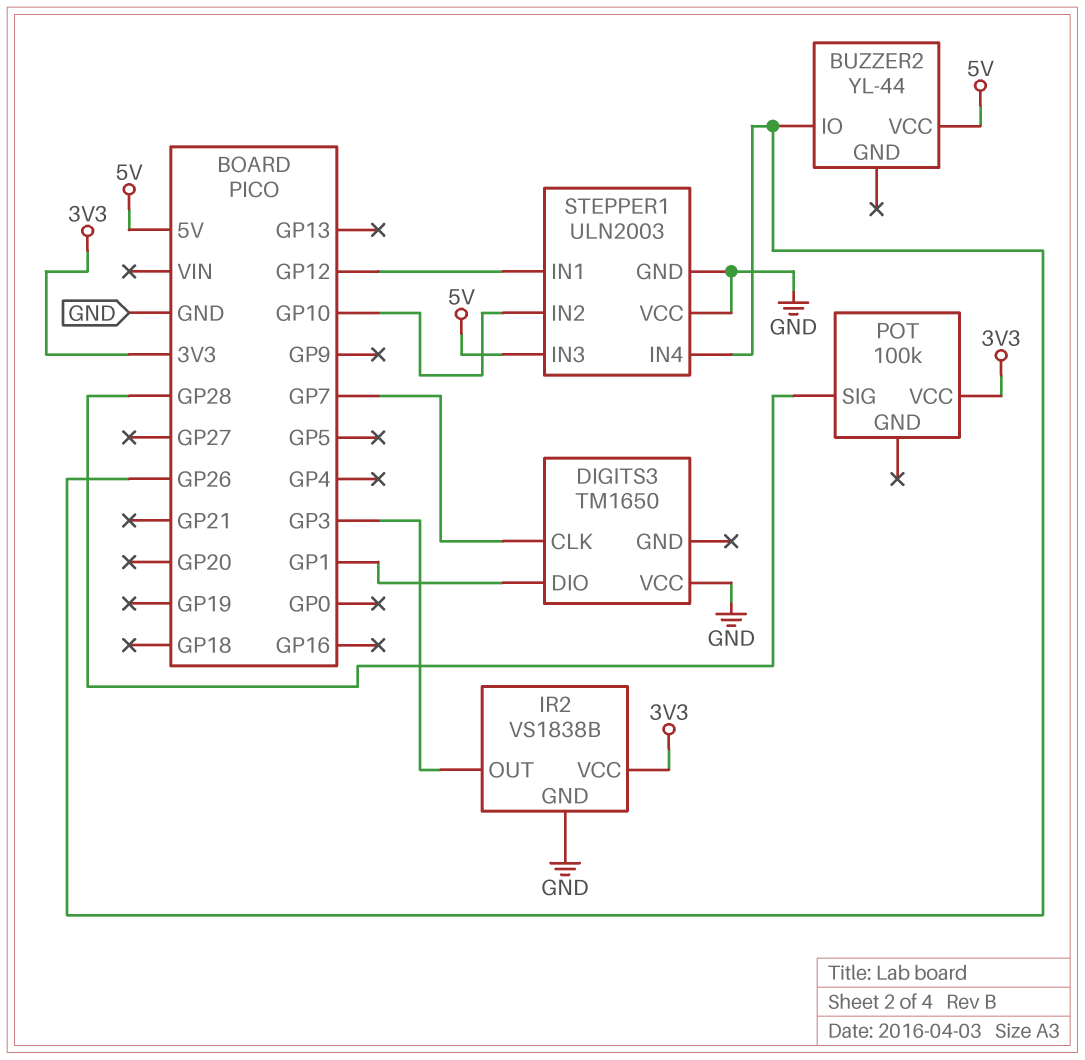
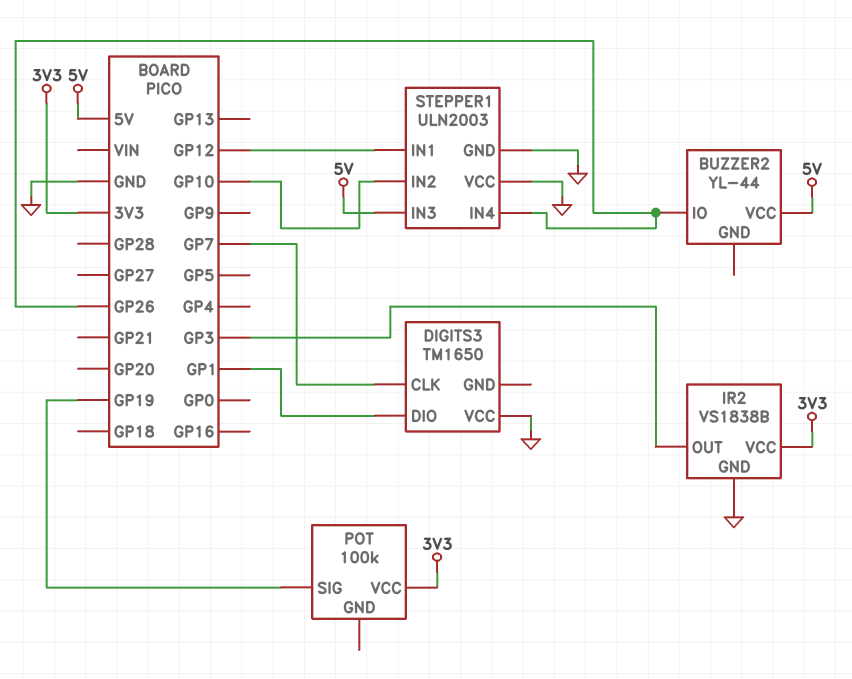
POT pin SIG: GP28 -> GP19

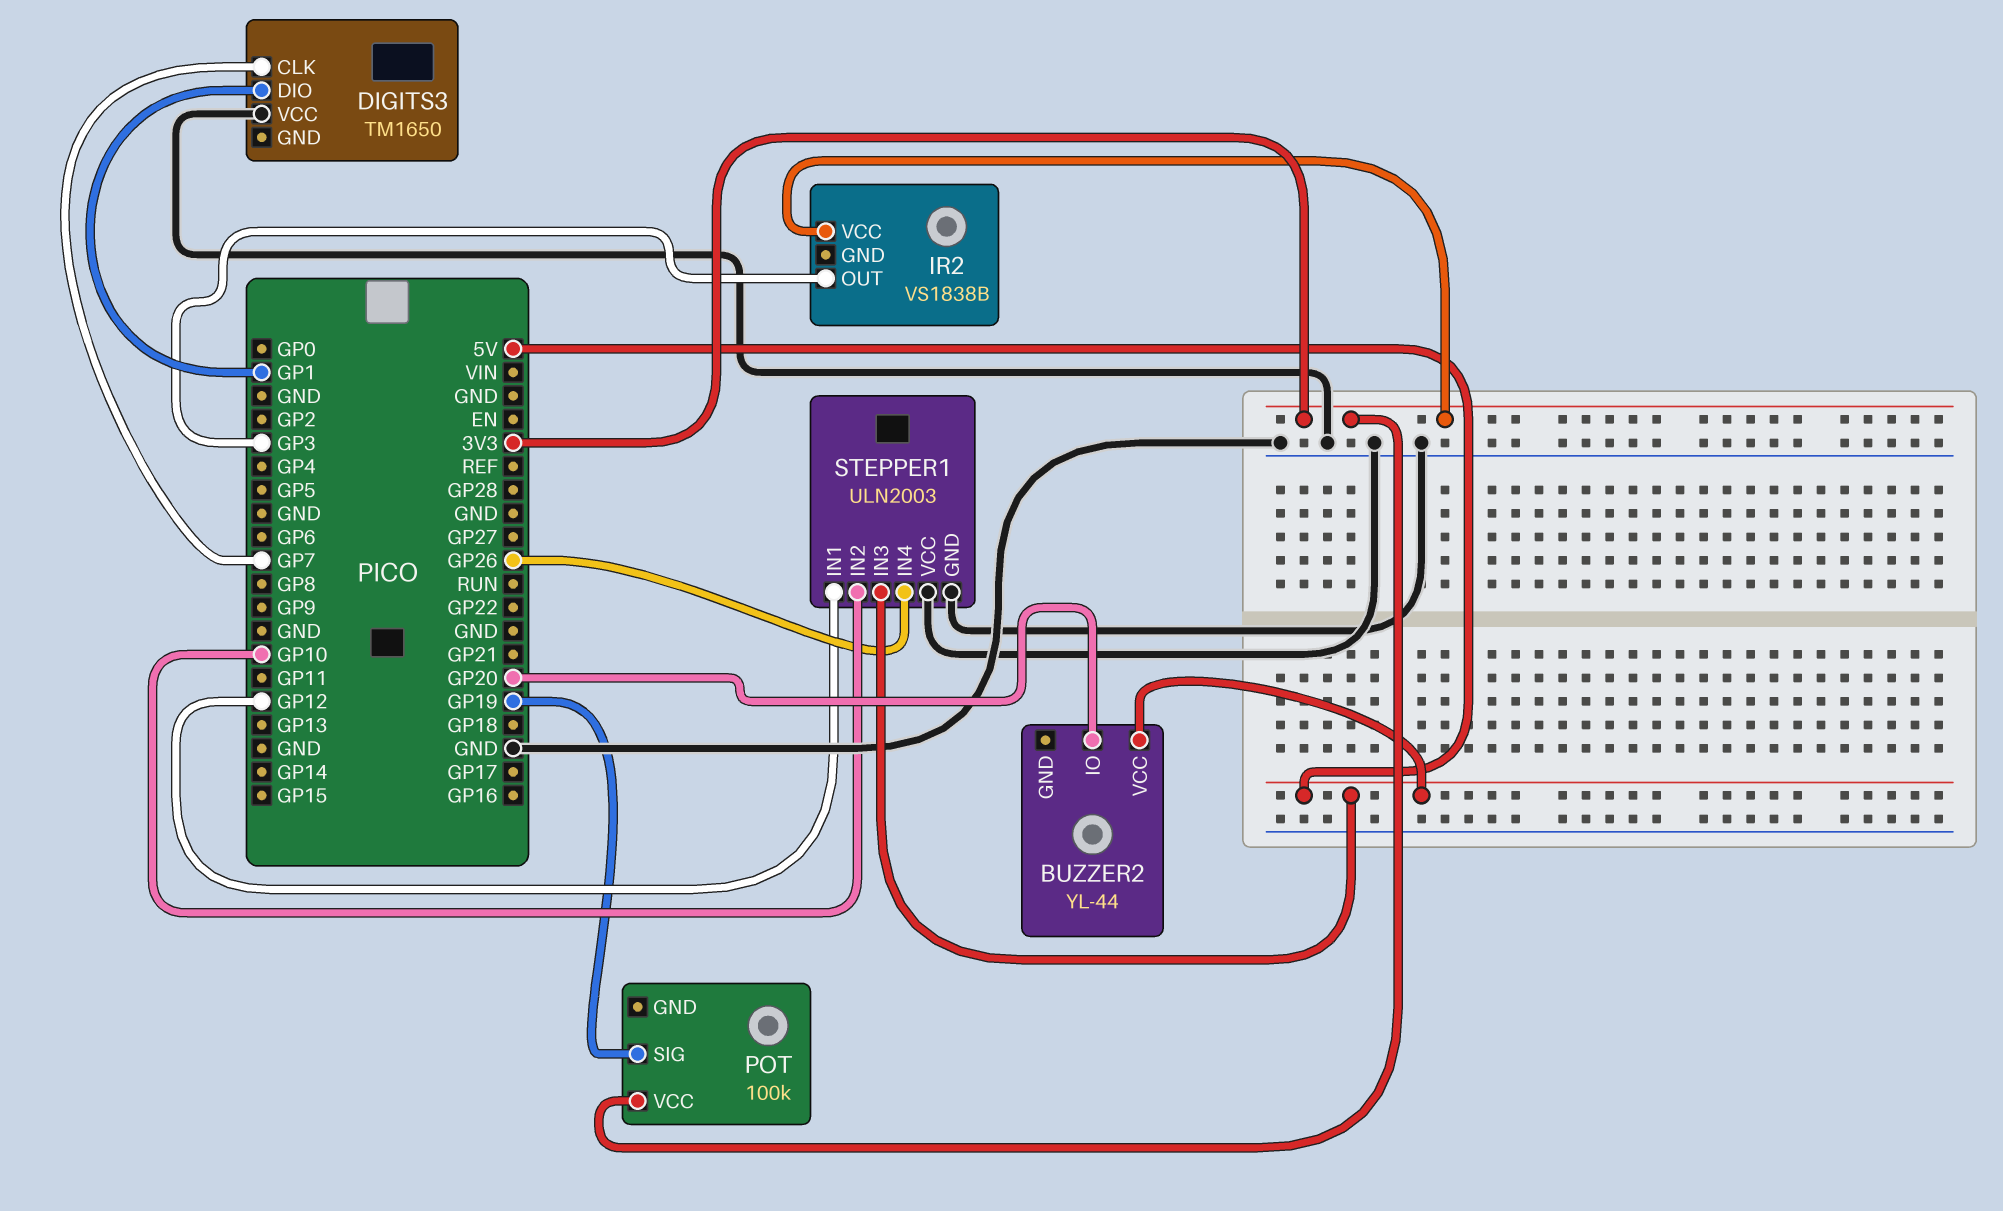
BUZZER2 pin IO: GP26 -> GP20
IR2 pin GND: GND -> none

